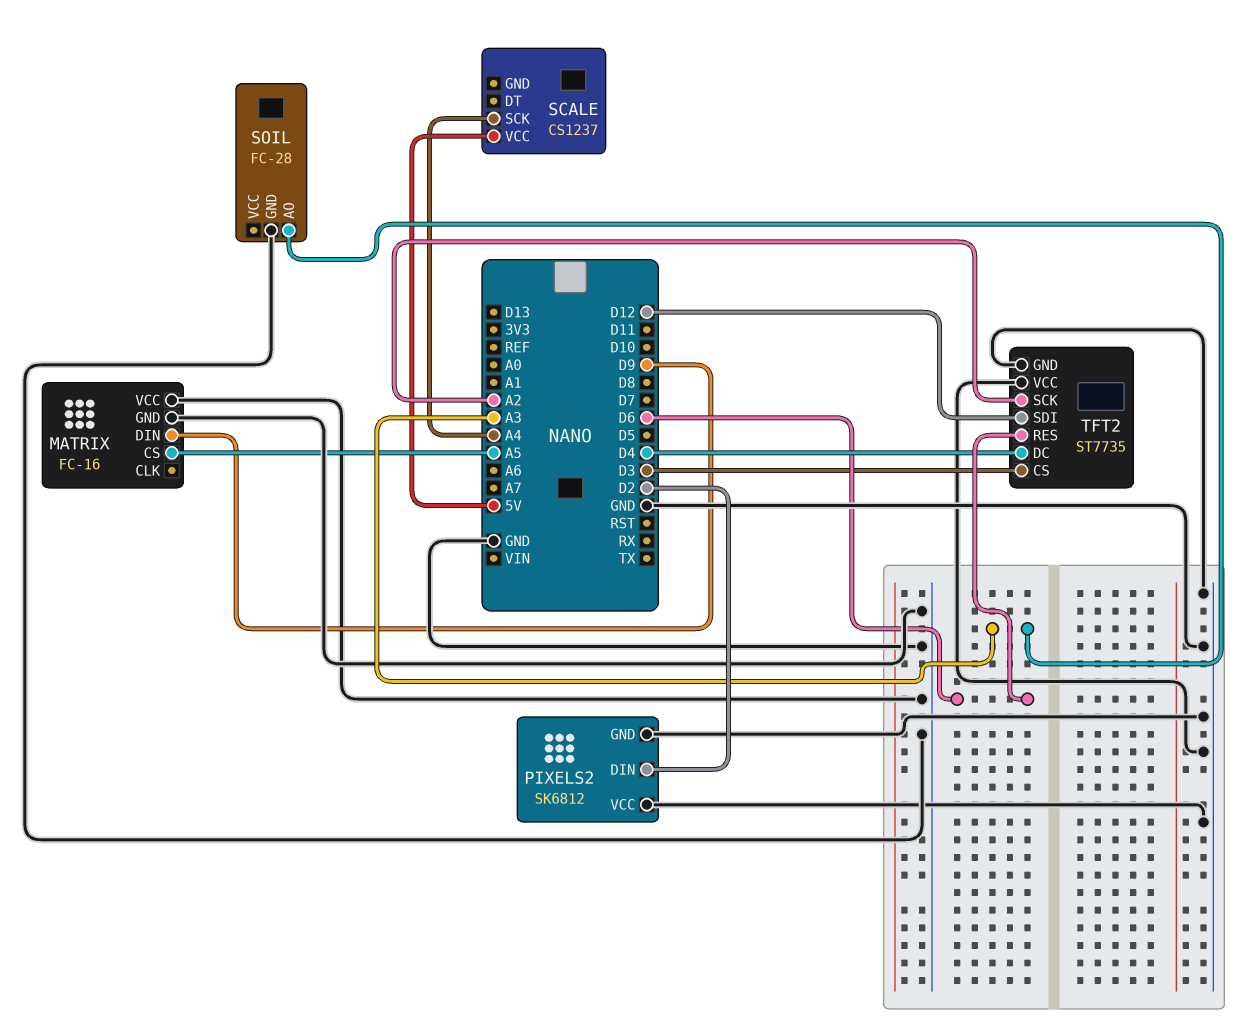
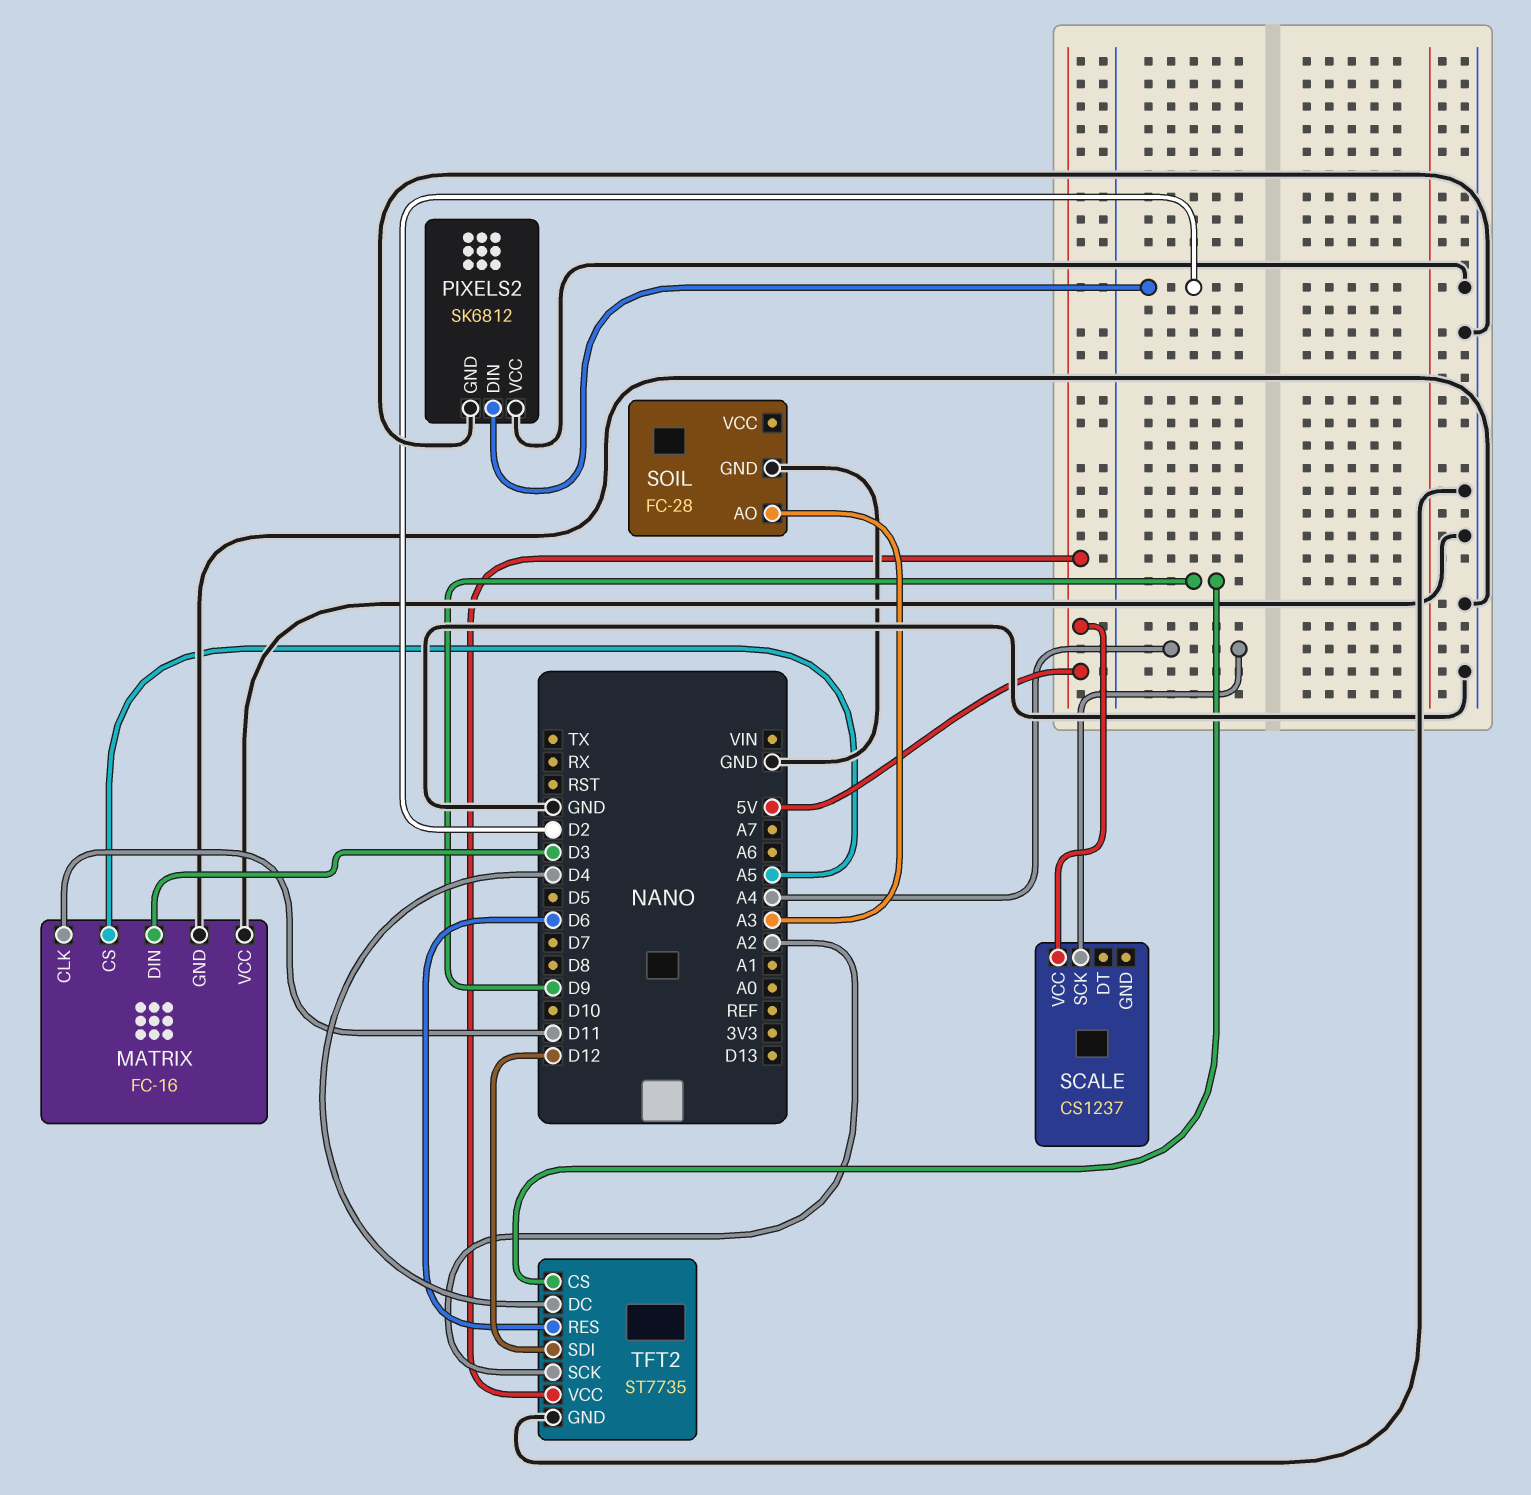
MATRIX pin CLK: none -> D11
MATRIX pin DIN: D9 -> D3
TFT2 pin CS: D3 -> D9
TFT2 pin VCC: GND -> 5V

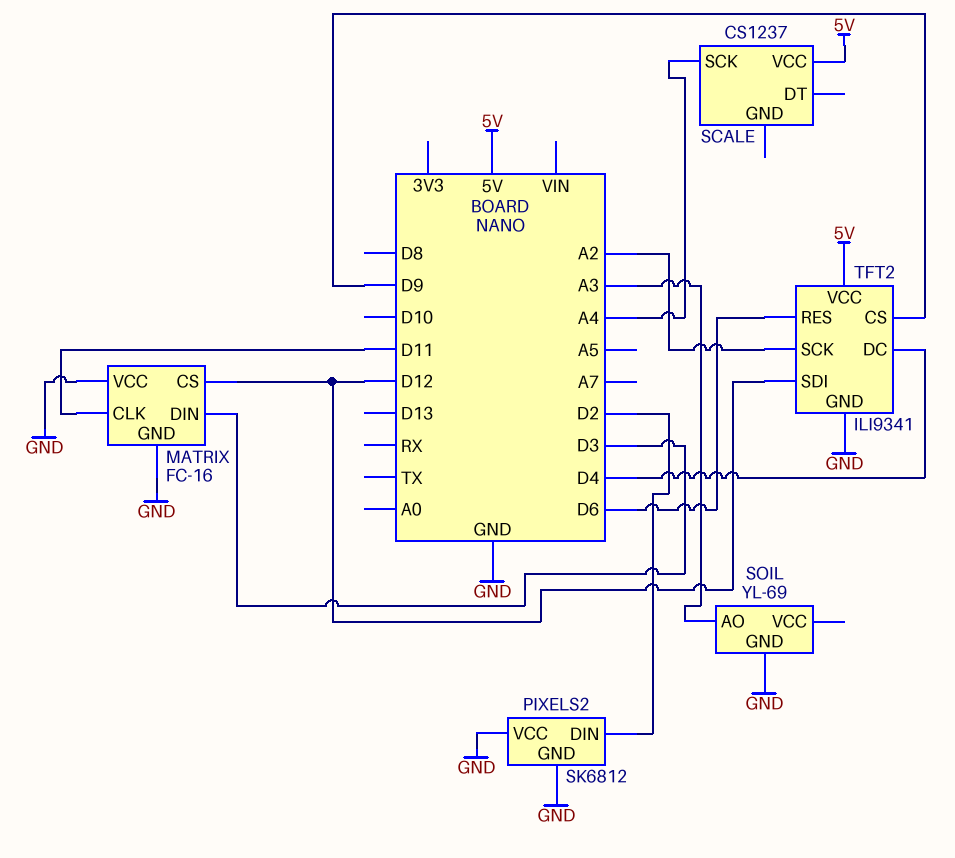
MATRIX pin CS: A5 -> D12
SOIL: FC-28 -> YL-69
TFT2: ST7735 -> ILI9341

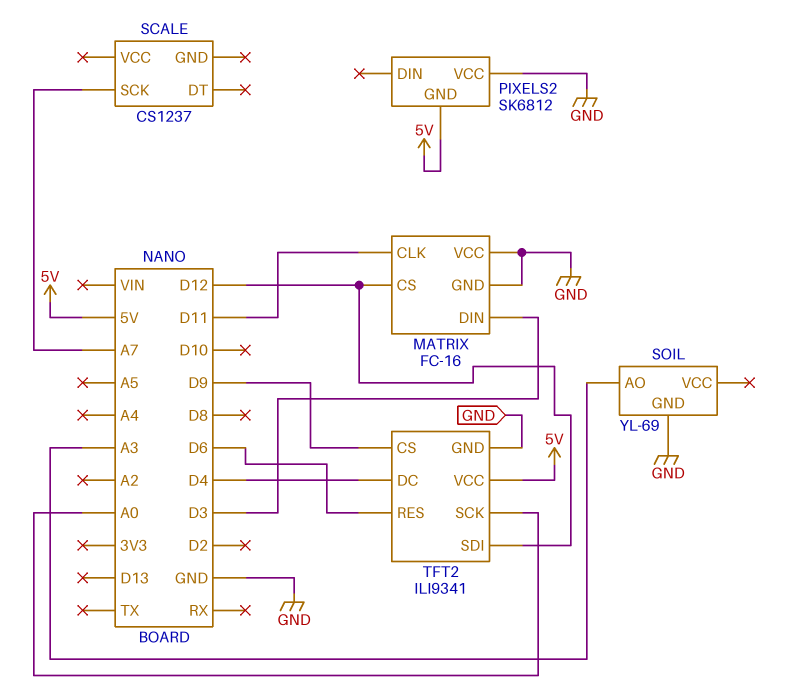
PIXELS2 pin DIN: D2 -> none
PIXELS2 pin GND: GND -> 5V
SCALE pin SCK: A4 -> A7
SCALE pin VCC: 5V -> none
TFT2 pin SCK: A2 -> A0

